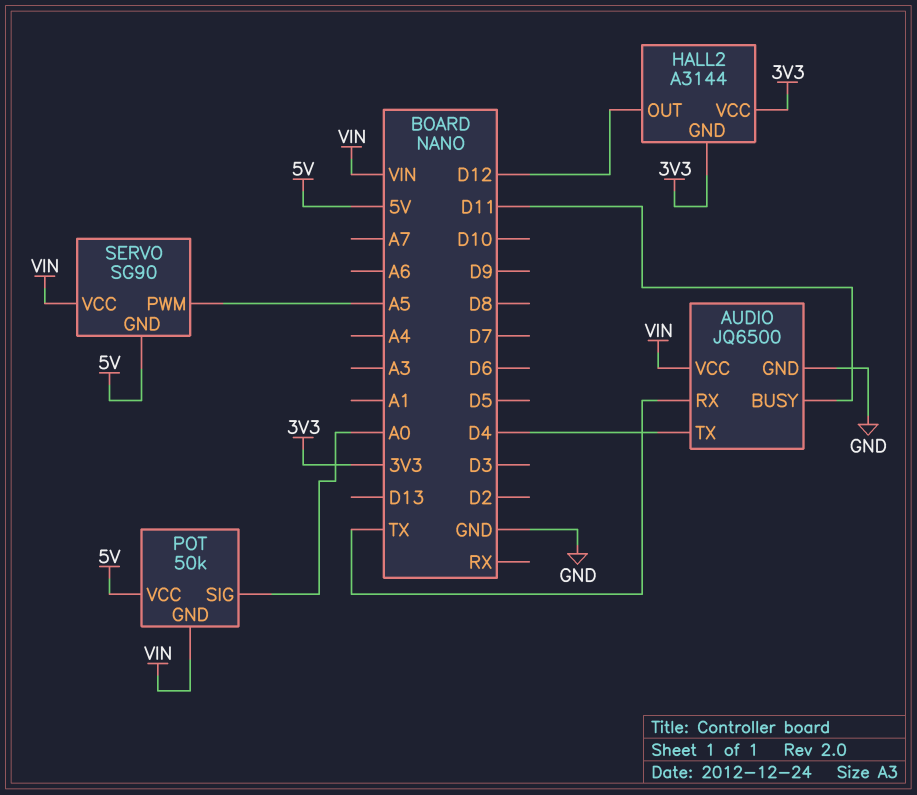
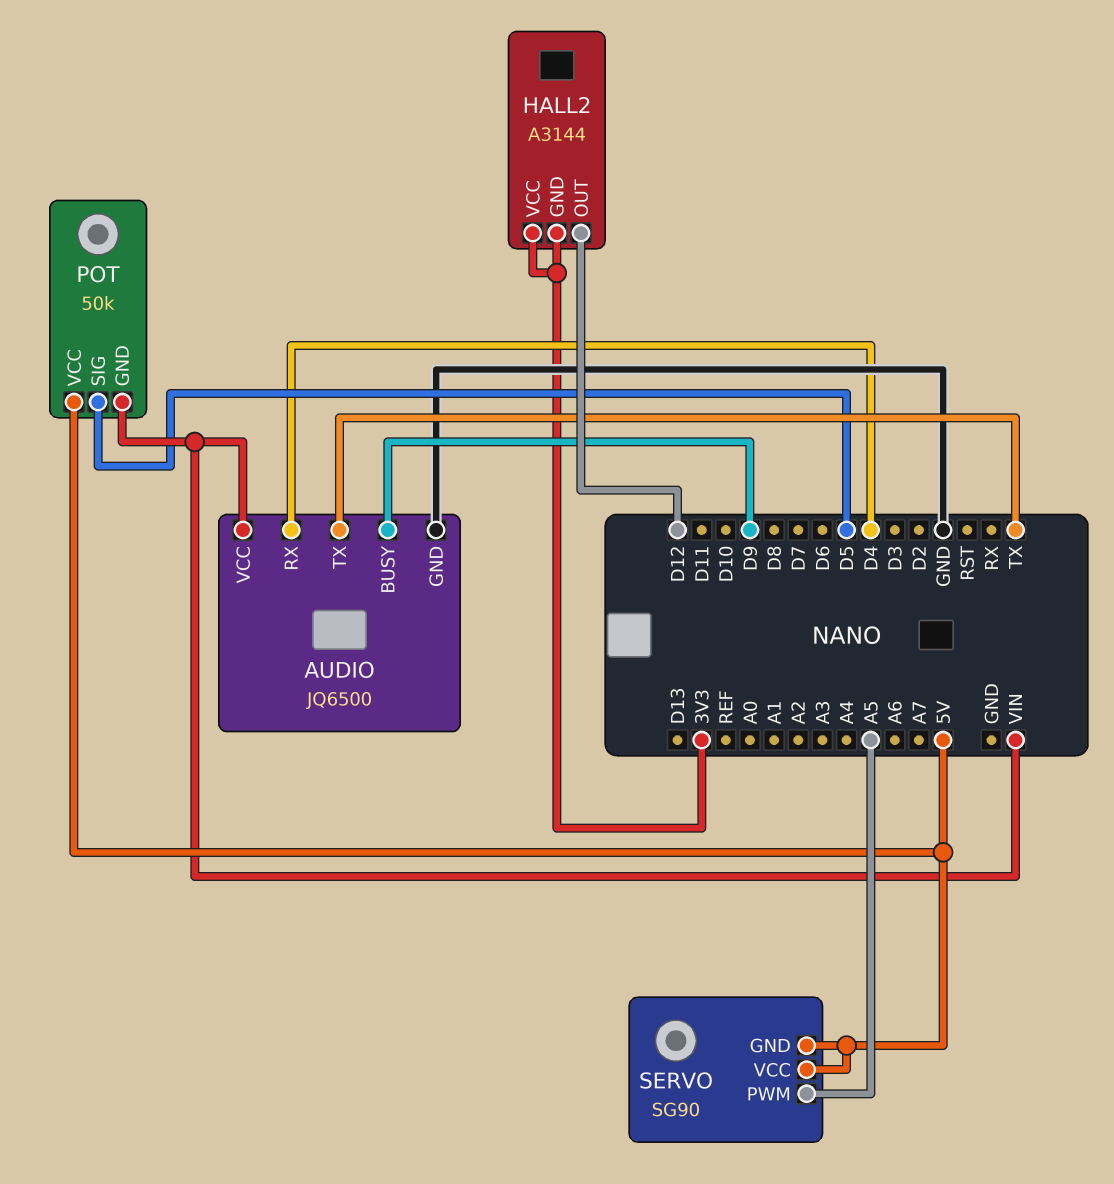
AUDIO pin BUSY: D11 -> D9
AUDIO pin RX: TX -> D4
AUDIO pin TX: D4 -> TX
POT pin SIG: A0 -> D5
SERVO pin VCC: VIN -> 5V

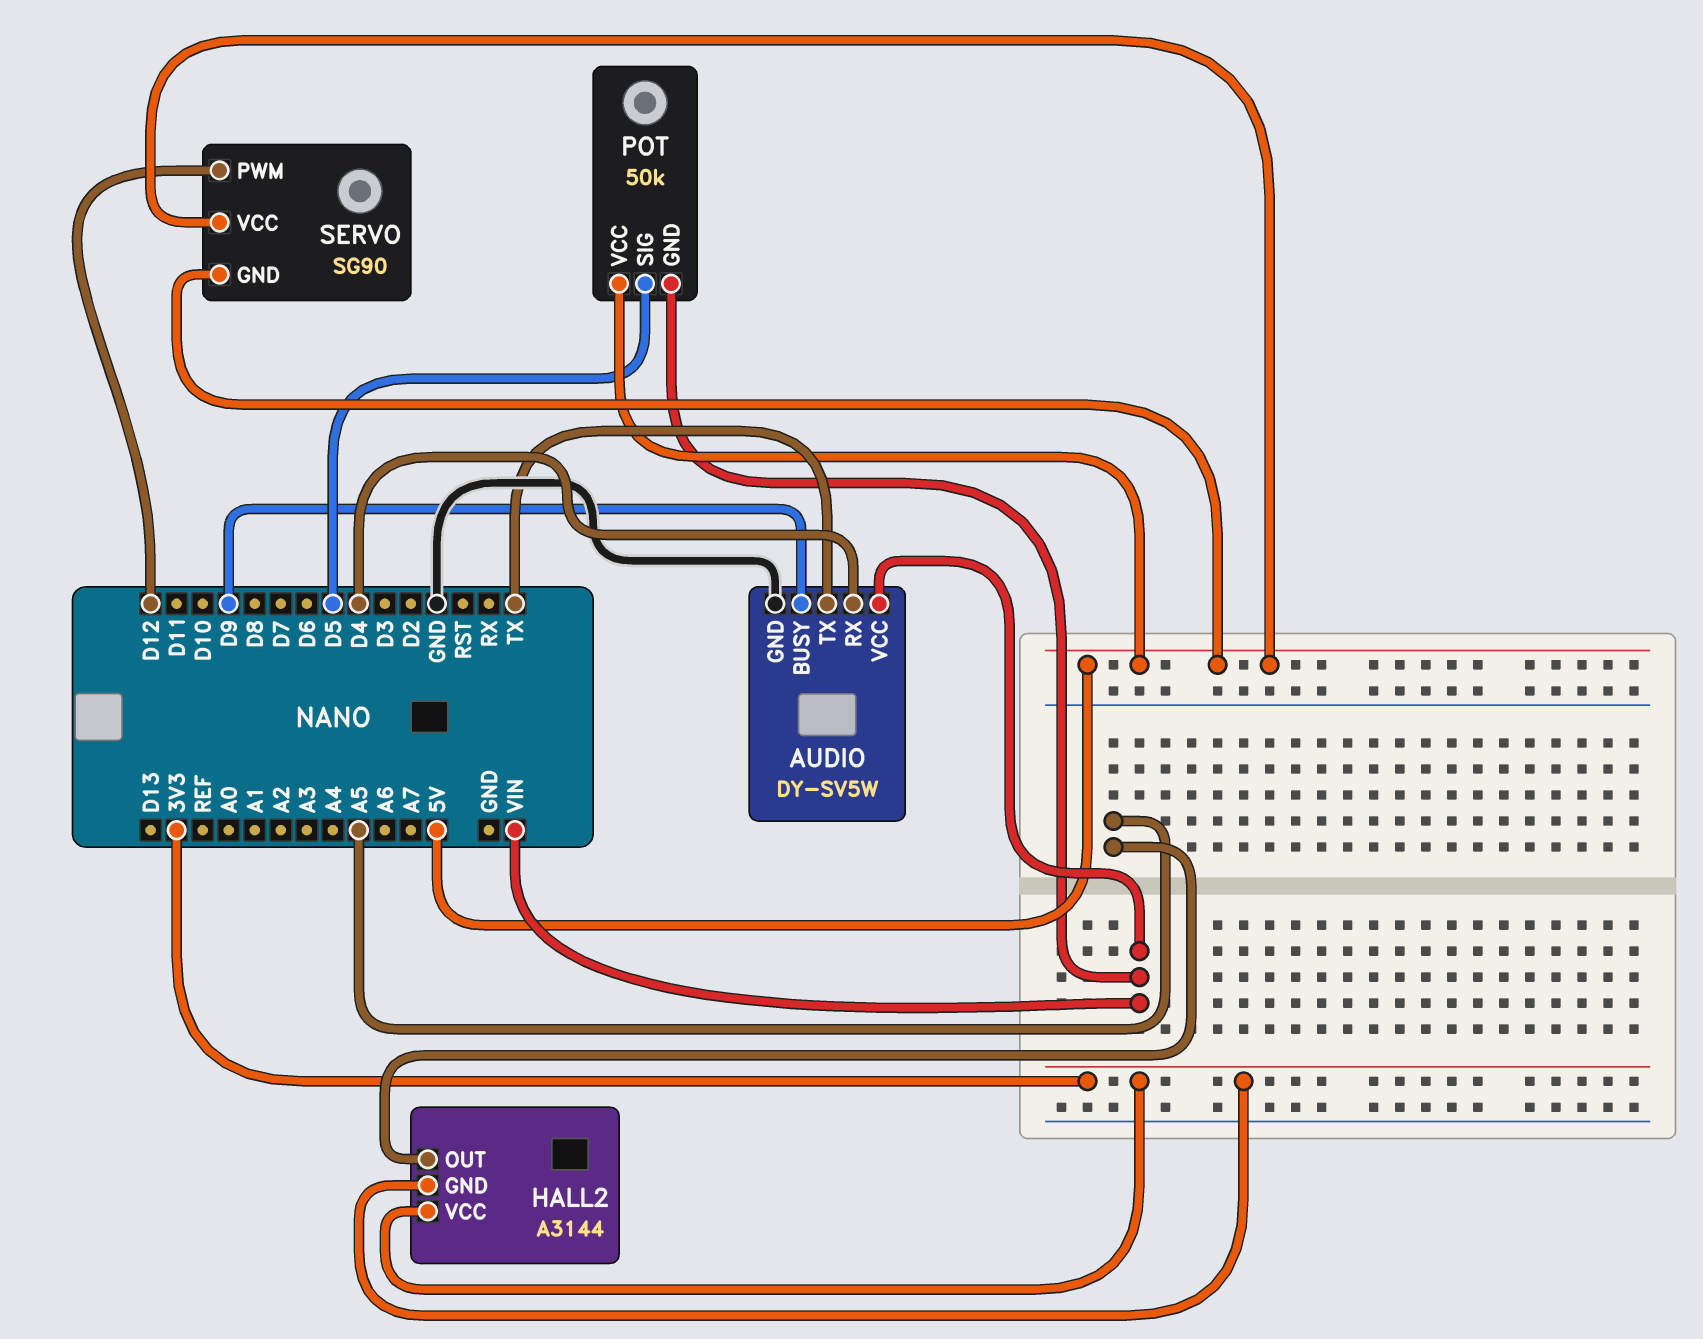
AUDIO: JQ6500 -> DY-SV5W
HALL2 pin OUT: D12 -> A5
SERVO pin PWM: A5 -> D12

